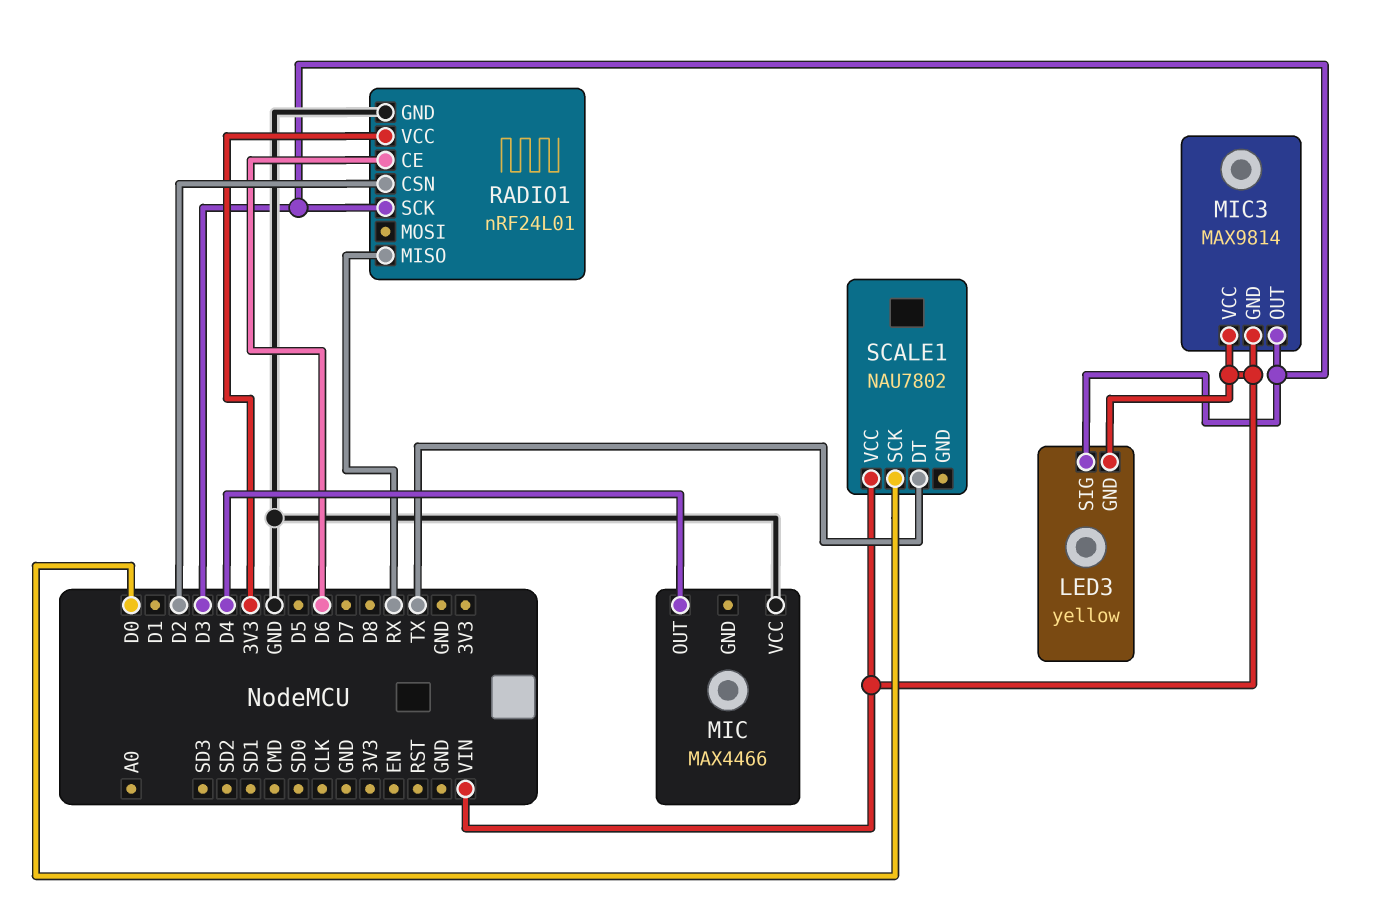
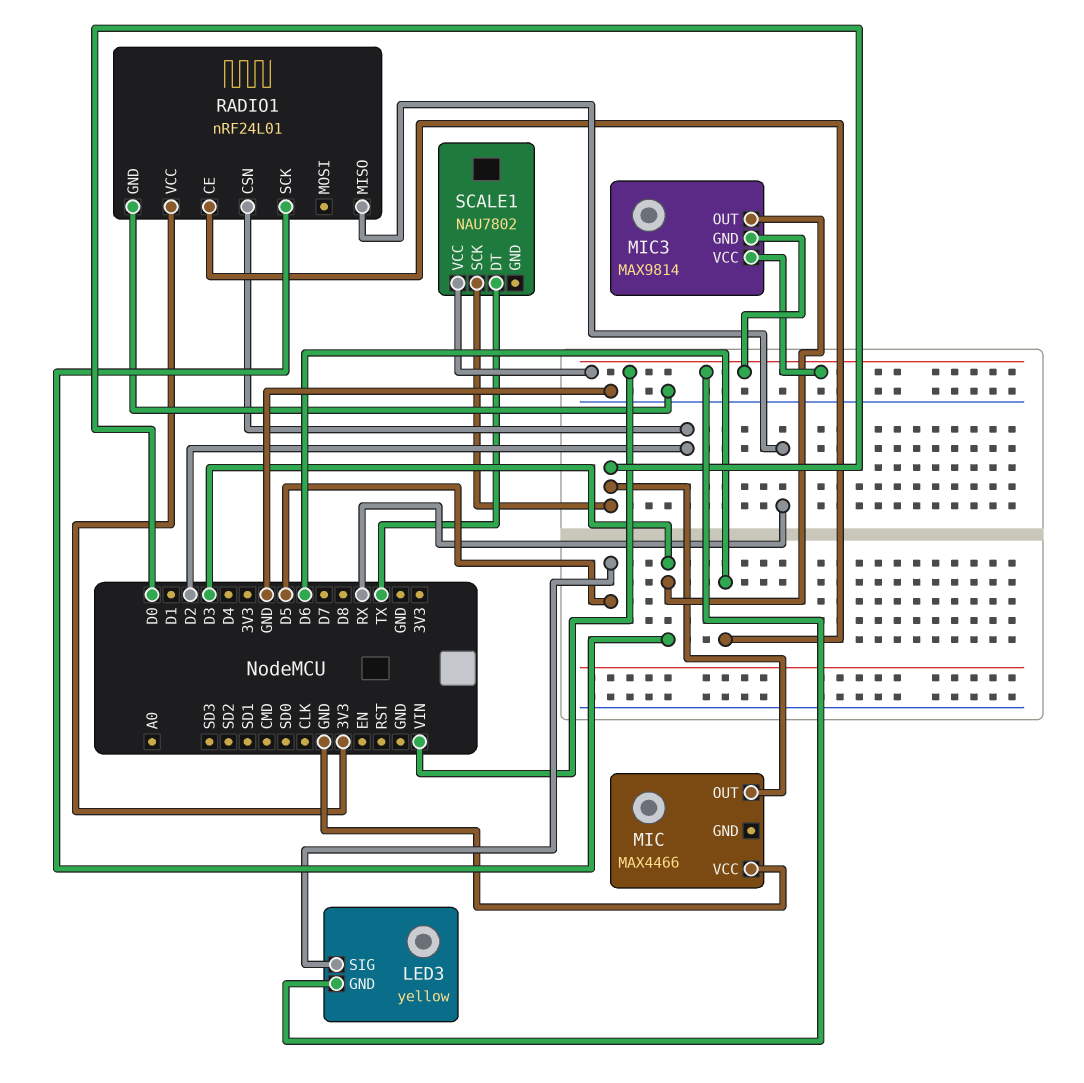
LED3 pin SIG: D3 -> D5
MIC pin OUT: D4 -> D0

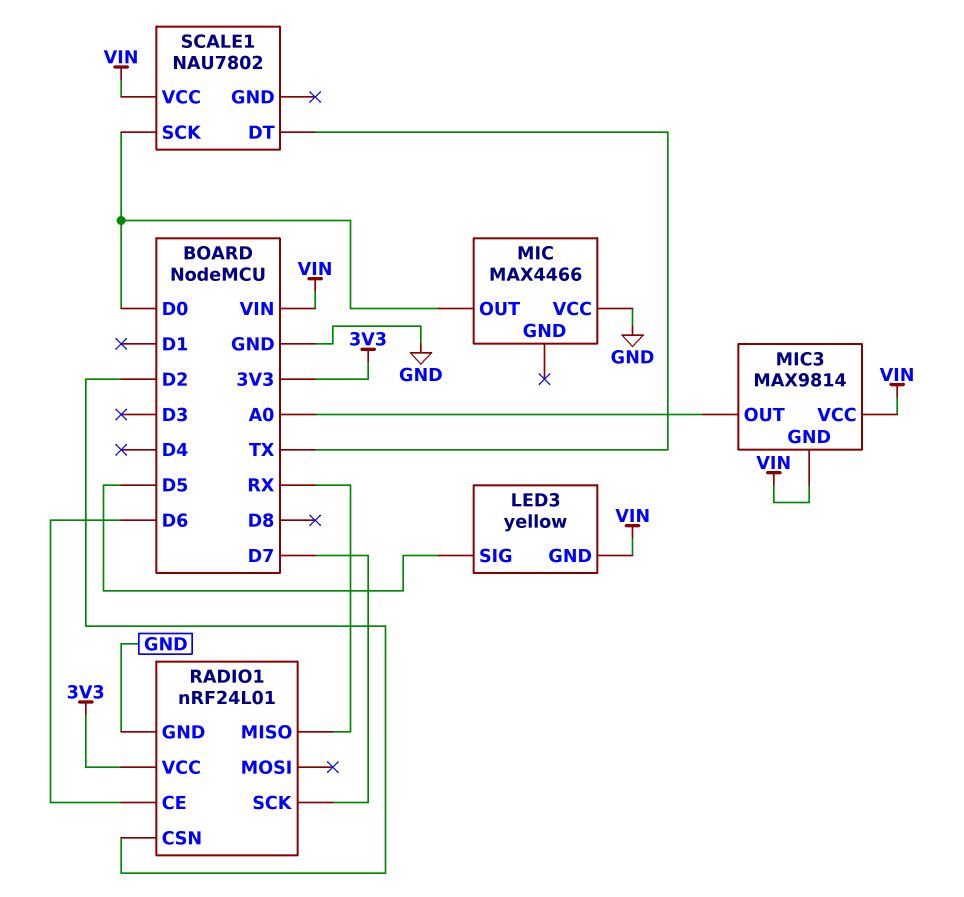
MIC3 pin OUT: D3 -> A0
RADIO1 pin SCK: D3 -> D7

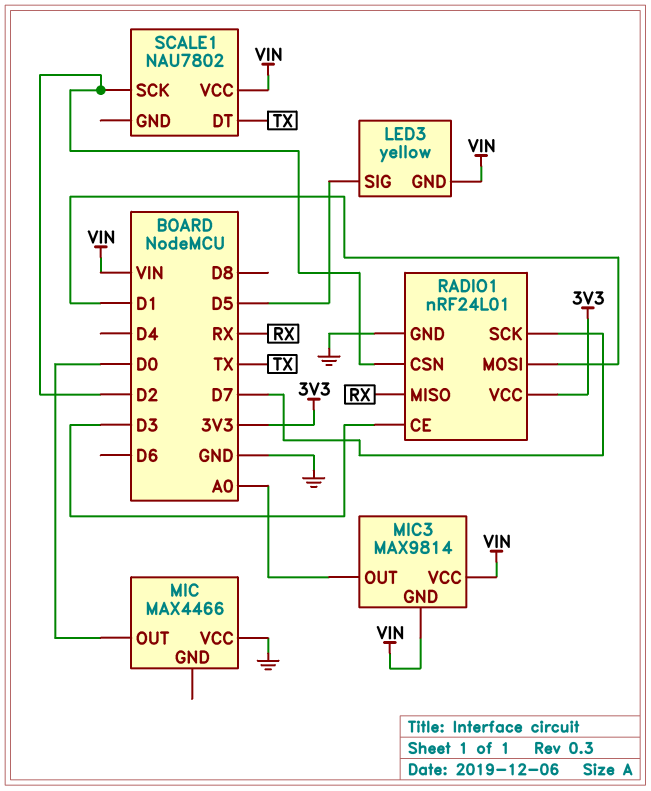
RADIO1 pin CE: D6 -> D3
RADIO1 pin MOSI: none -> D1
SCALE1 pin SCK: D0 -> D2

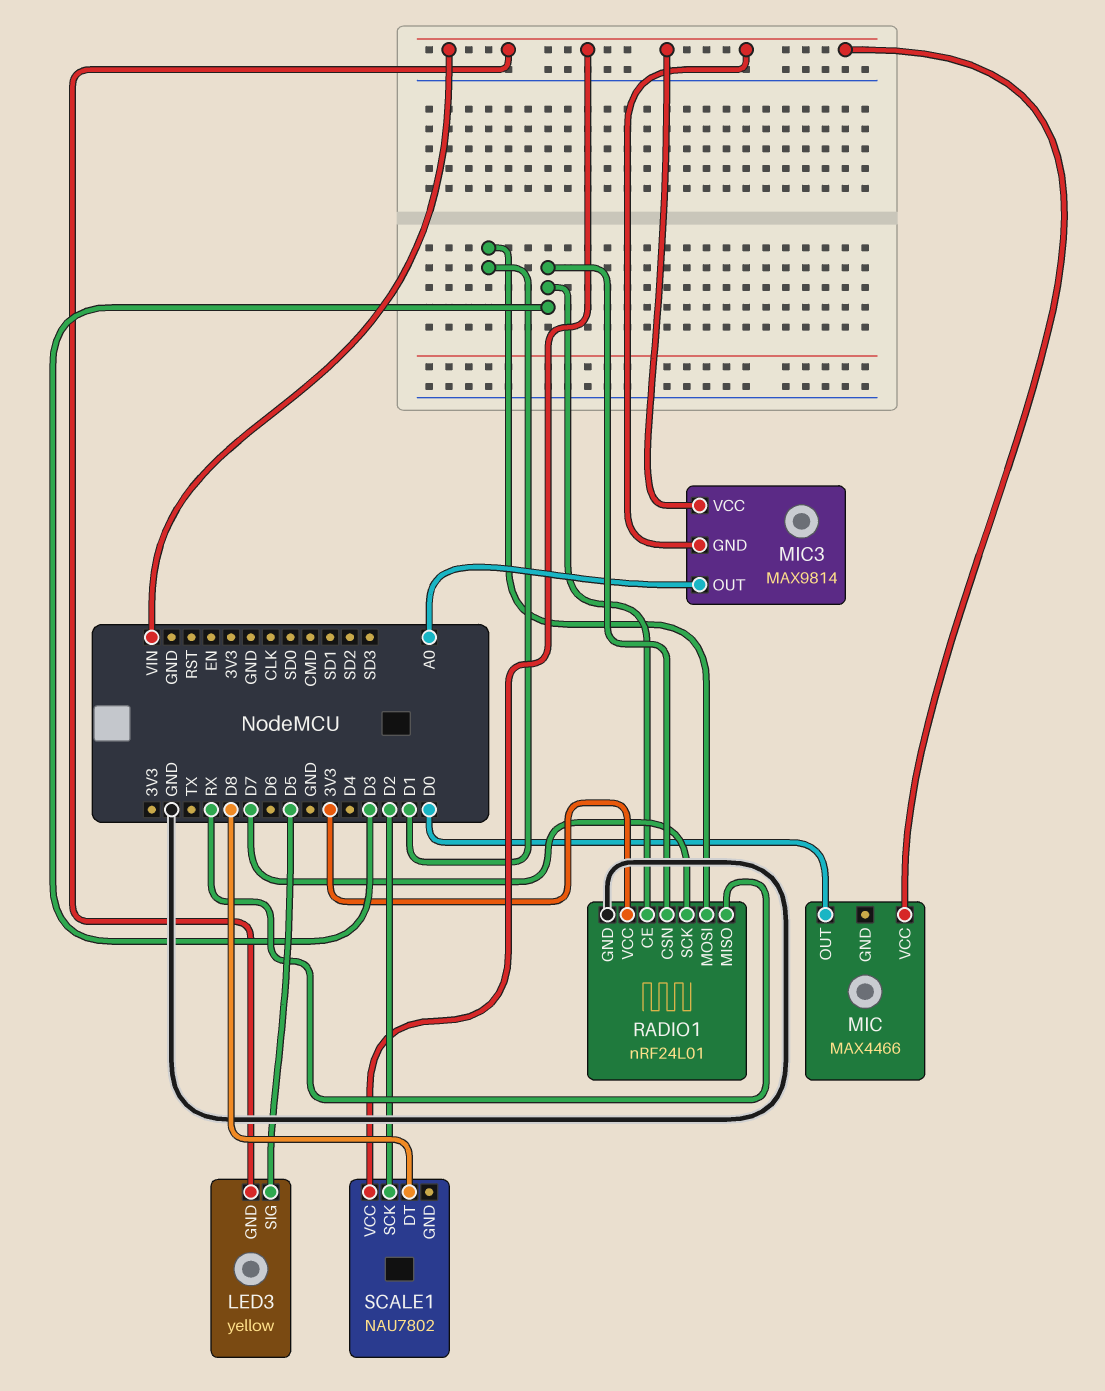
MIC pin VCC: GND -> VIN
RADIO1 pin CSN: D2 -> D3
SCALE1 pin DT: TX -> D8

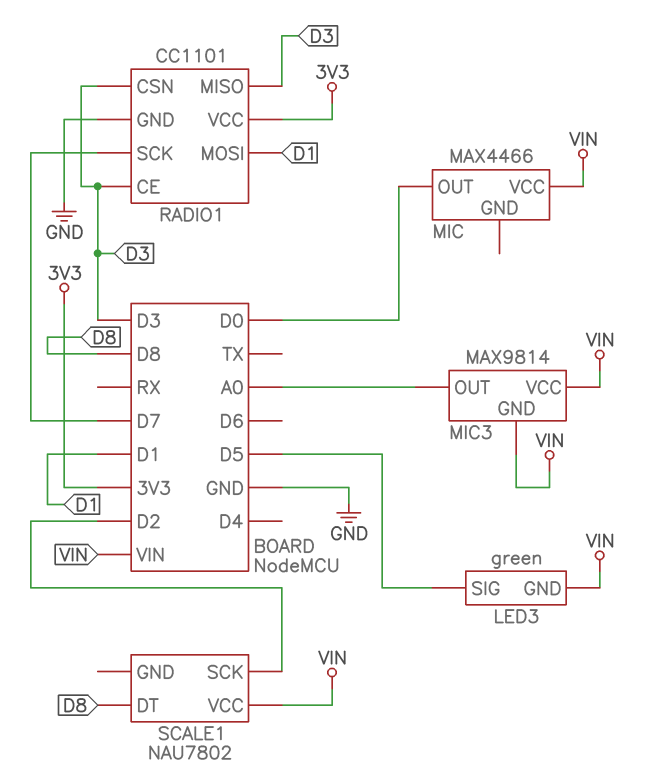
LED3: yellow -> green
RADIO1: nRF24L01 -> CC1101
RADIO1 pin MISO: RX -> D3

